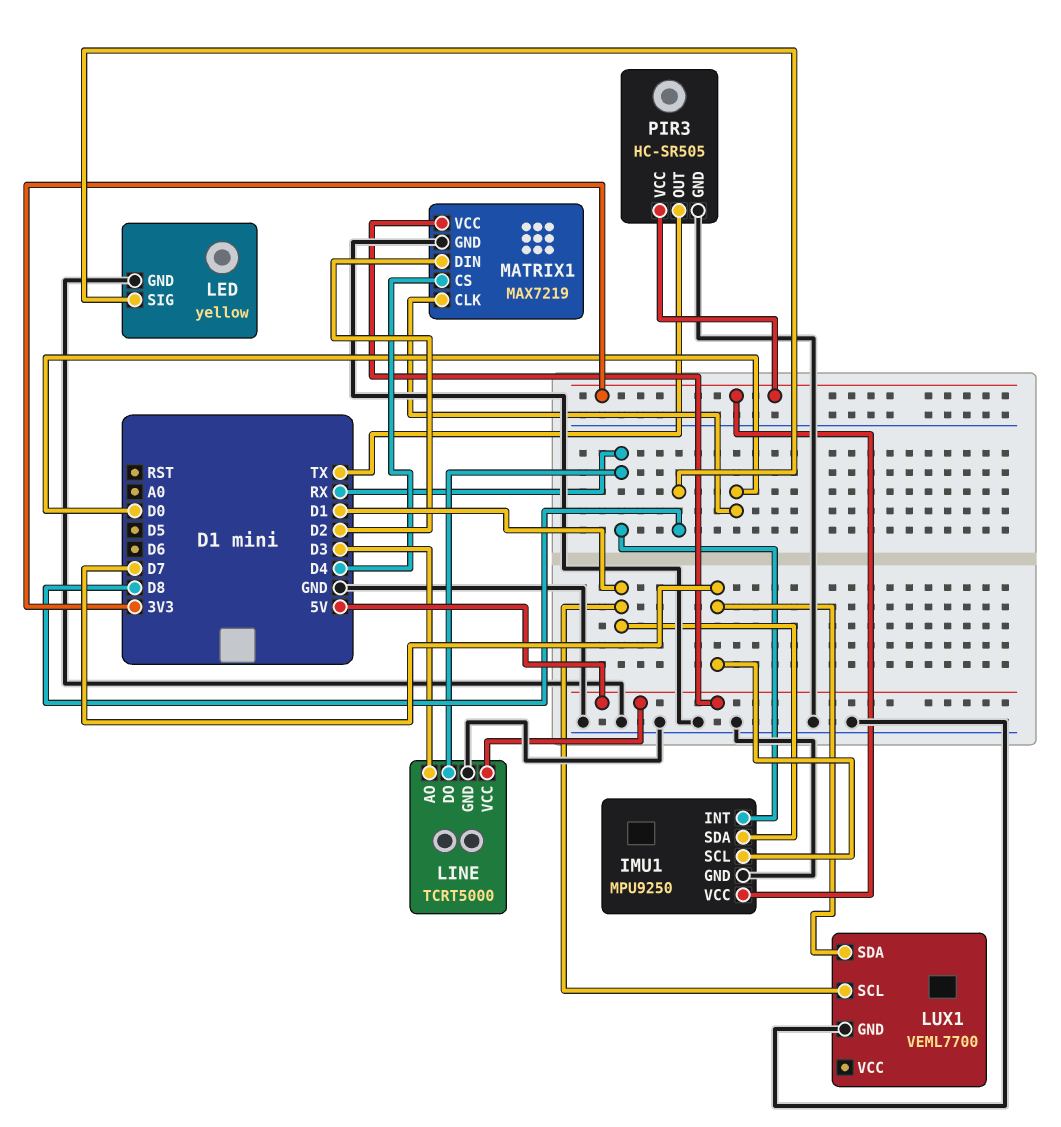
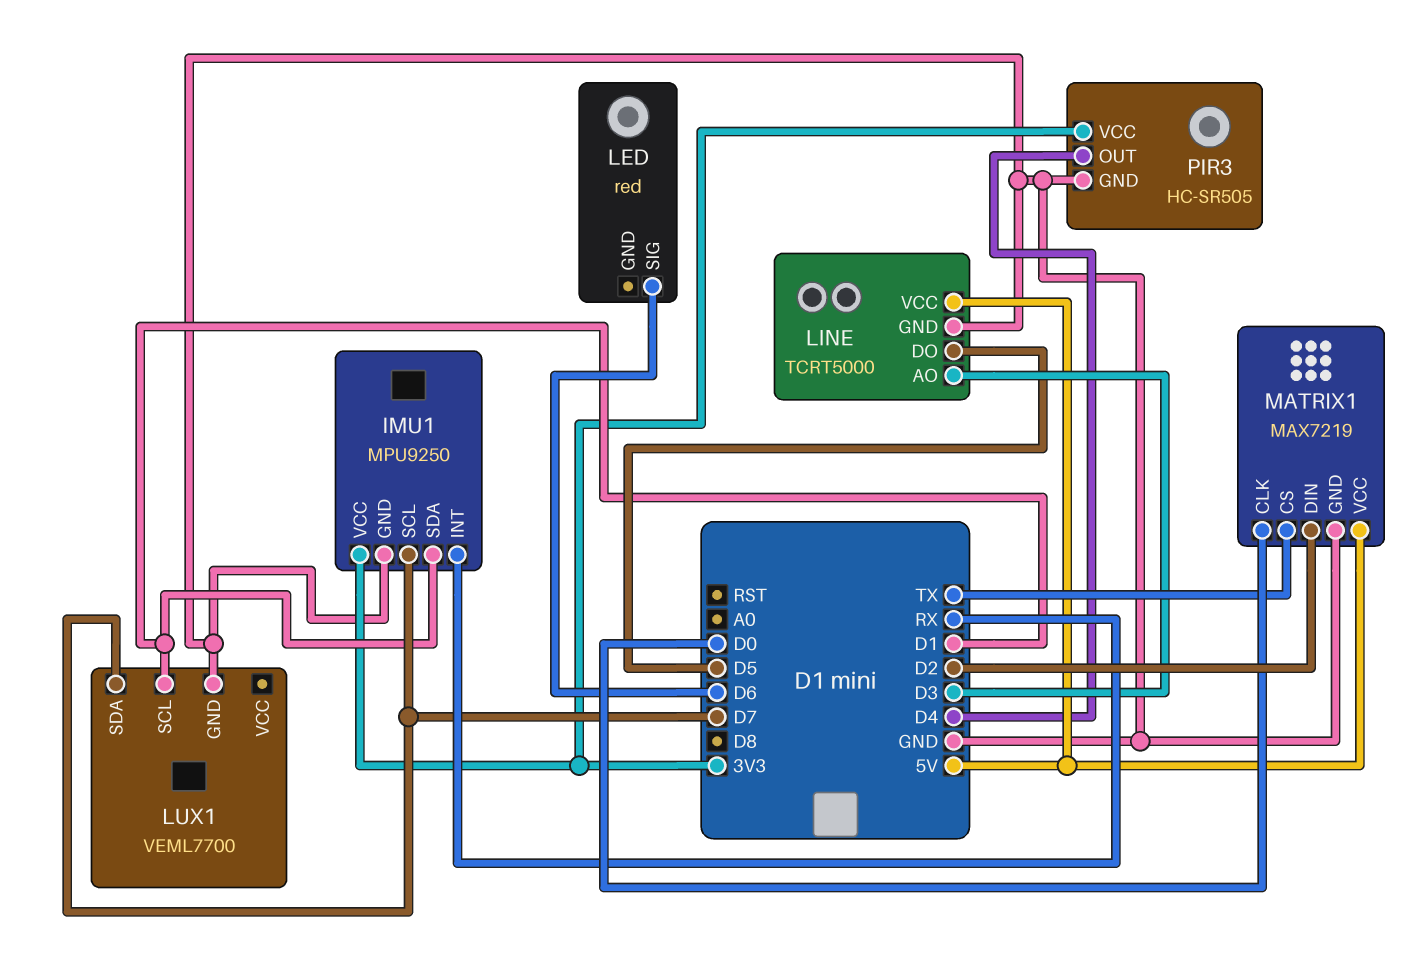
LED: yellow -> red
LED pin GND: GND -> none
LED pin SIG: D8 -> D6
LINE pin DO: RX -> D5
MATRIX1 pin CS: D4 -> TX
PIR3 pin OUT: TX -> D4

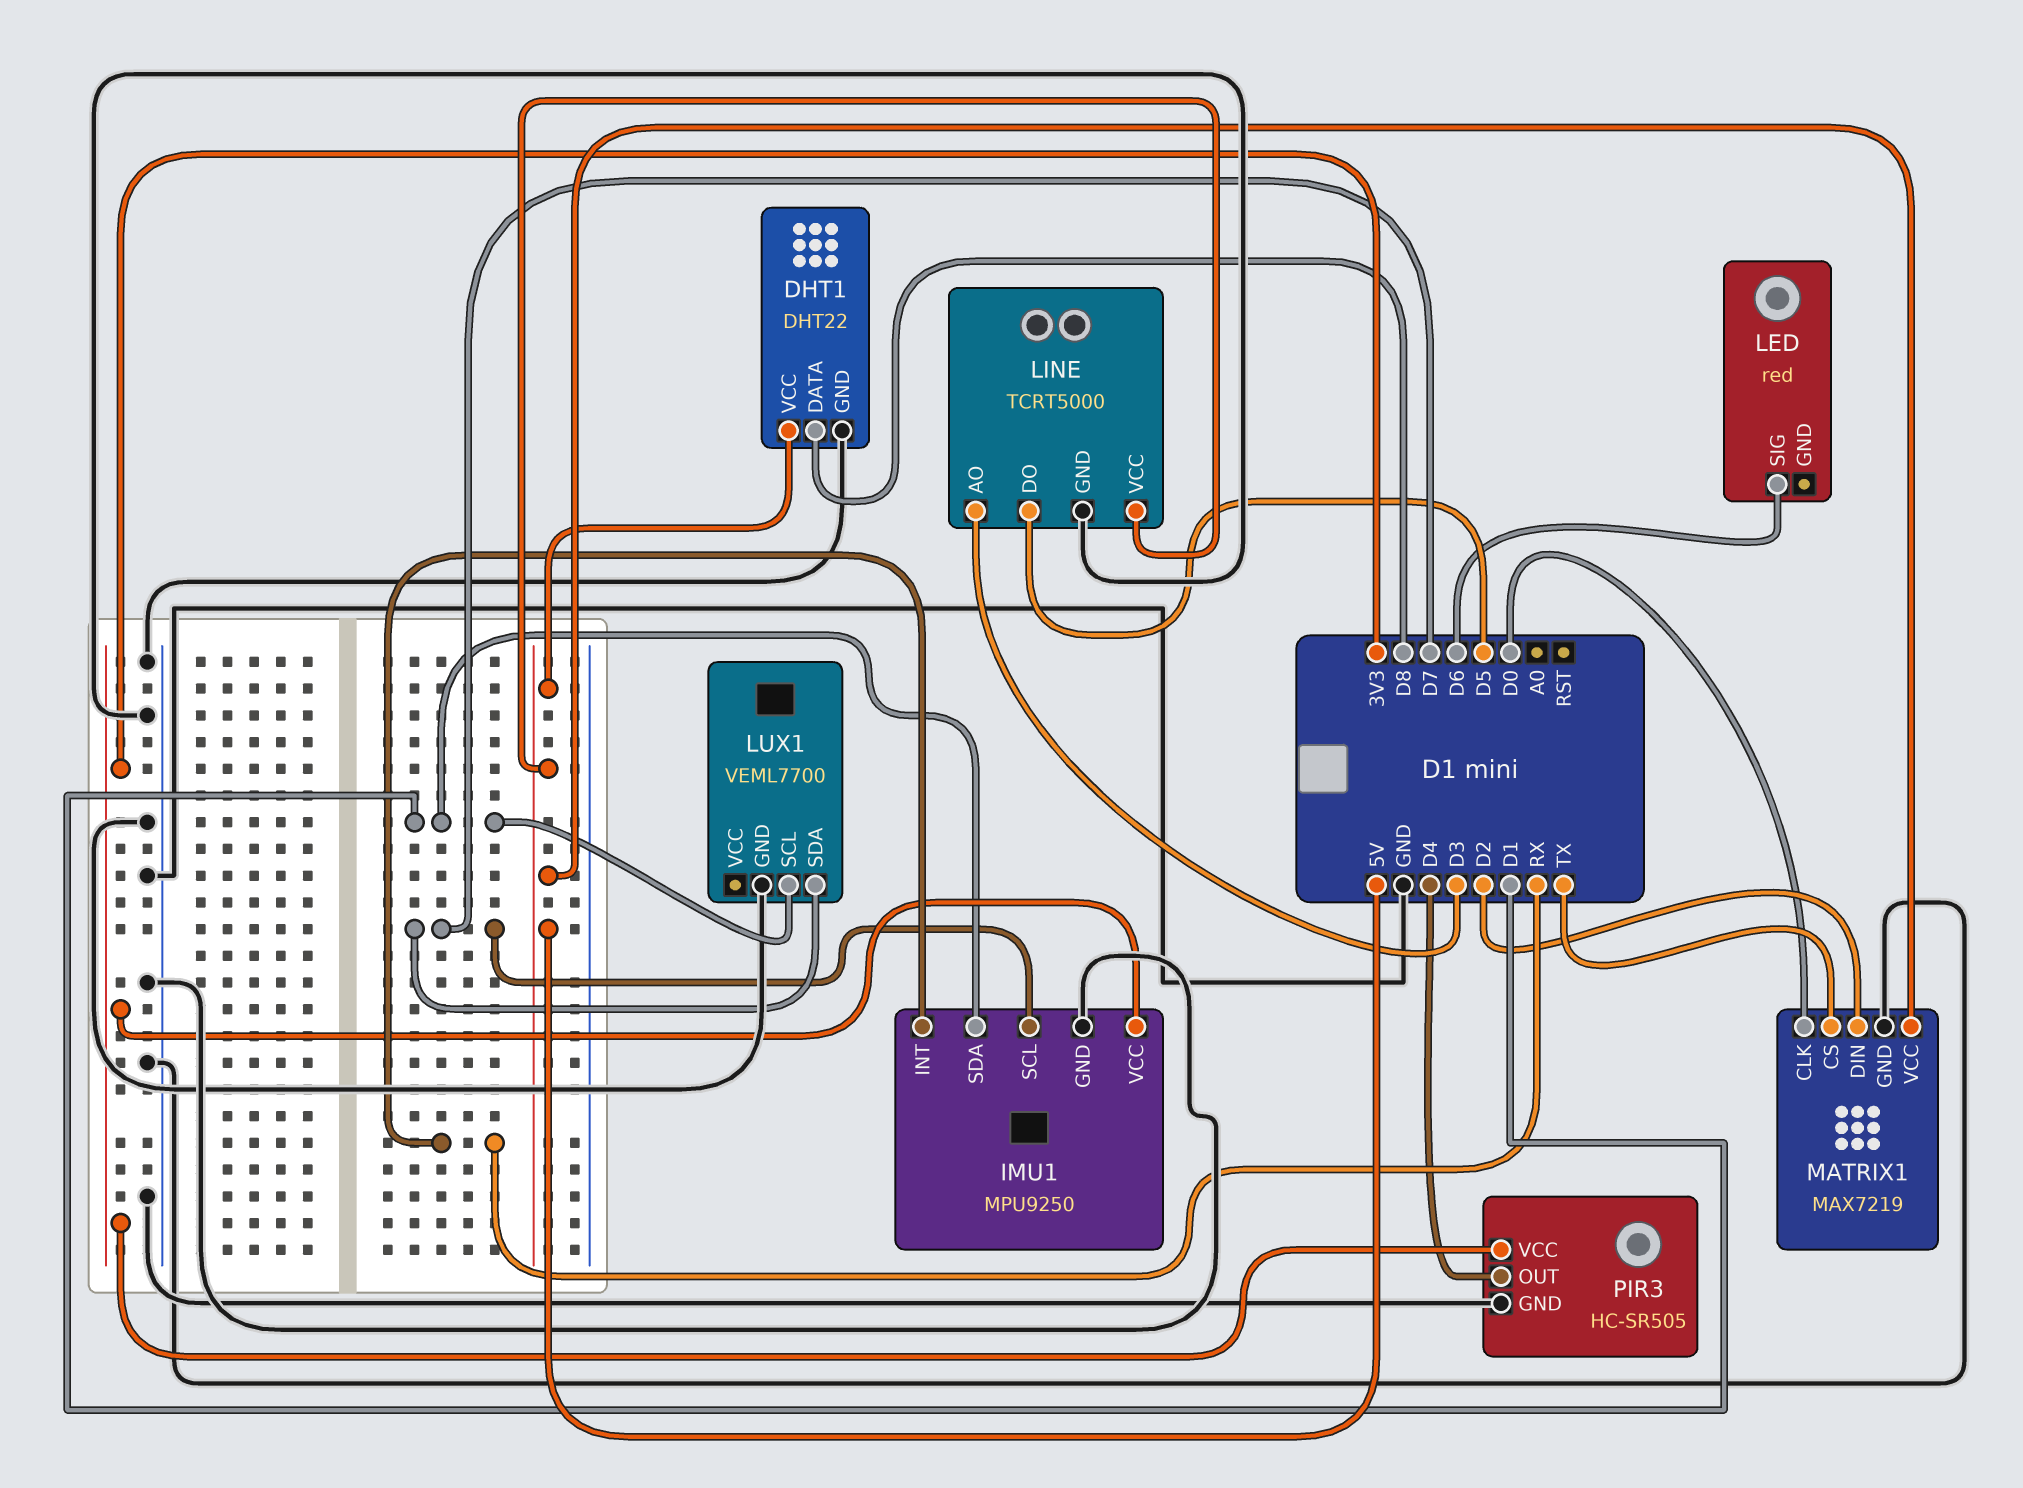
DHT1: none -> DHT22
DHT1 pin DATA: none -> D8
DHT1 pin GND: none -> GND
DHT1 pin VCC: none -> 5V

